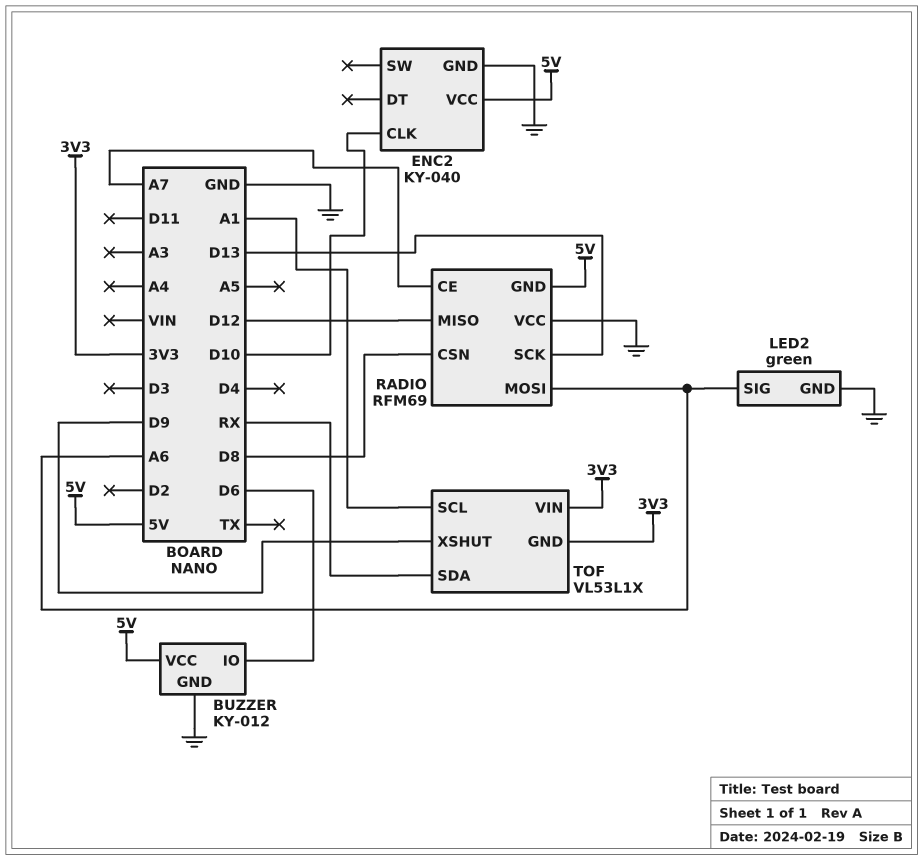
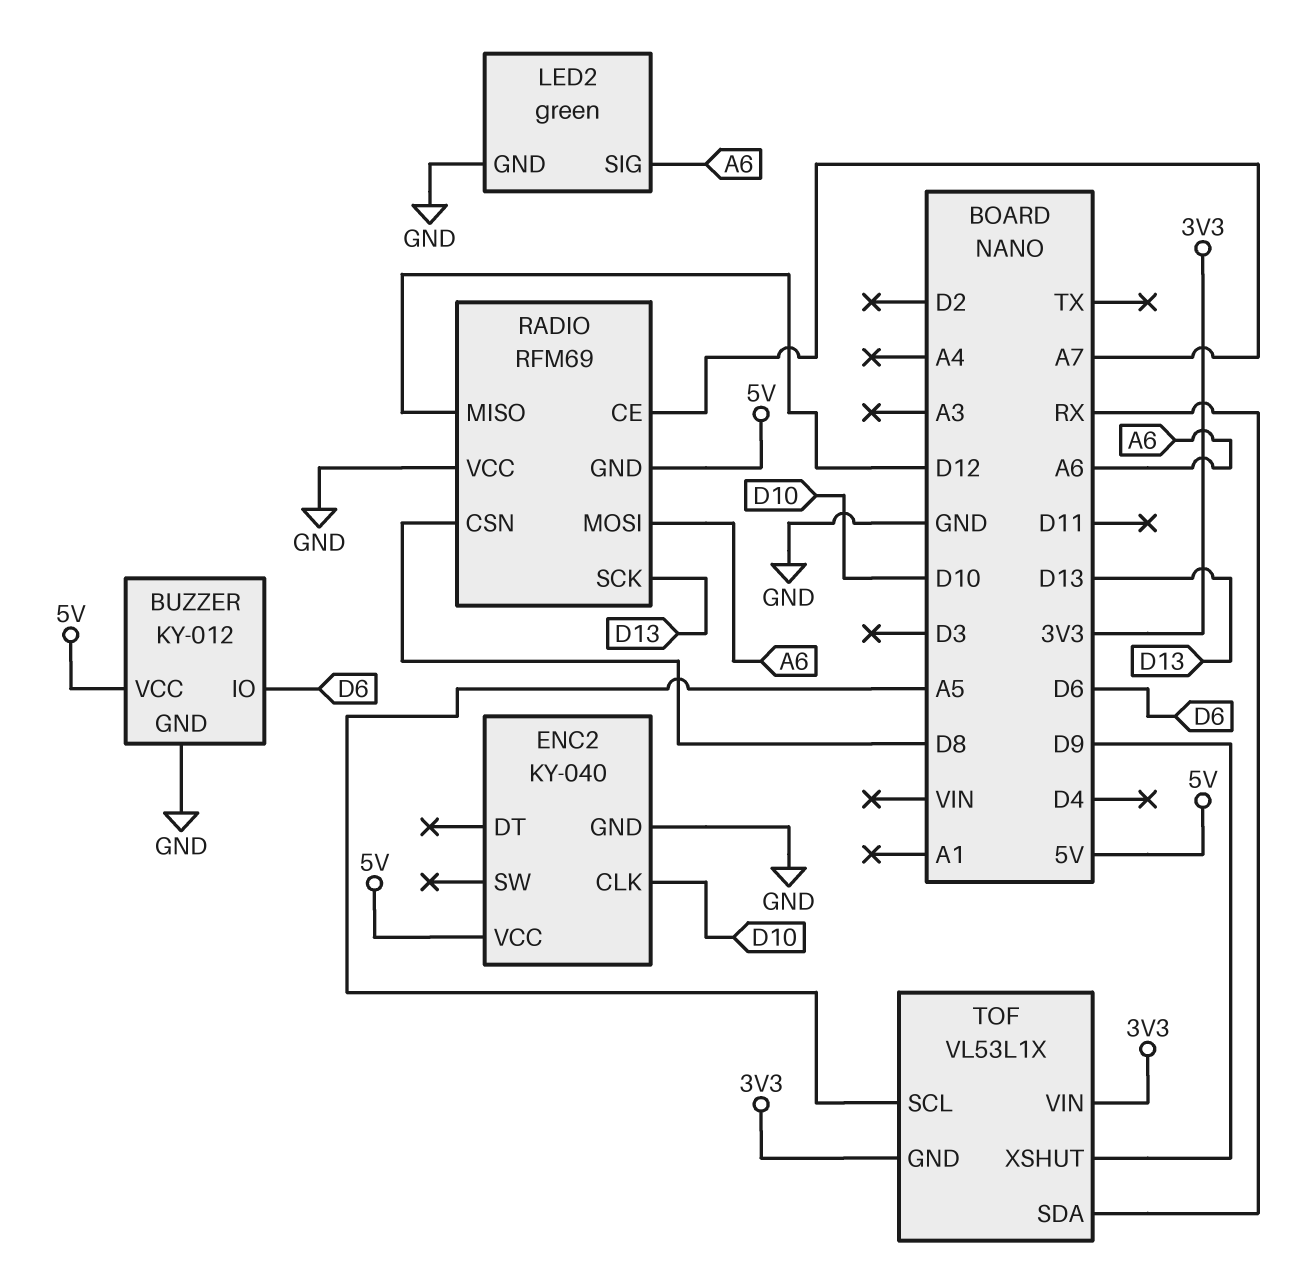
TOF pin SCL: A1 -> A5

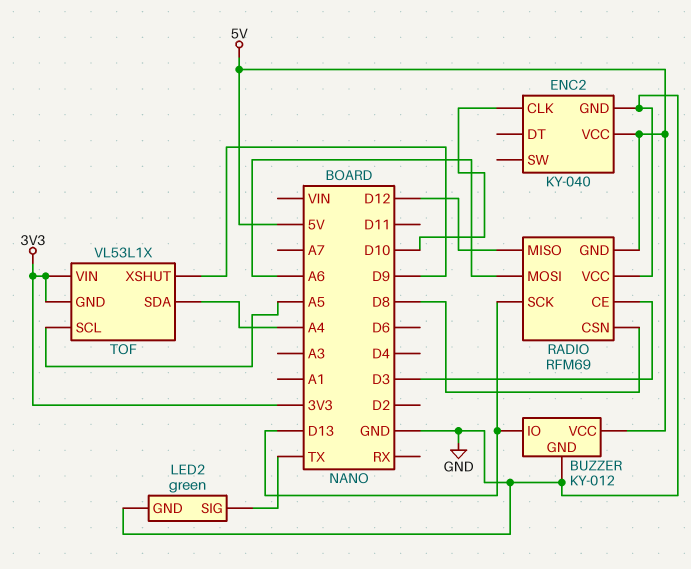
BUZZER pin IO: D6 -> D13
LED2 pin SIG: A6 -> TX
RADIO pin CE: A7 -> D3
TOF pin SDA: RX -> A4

